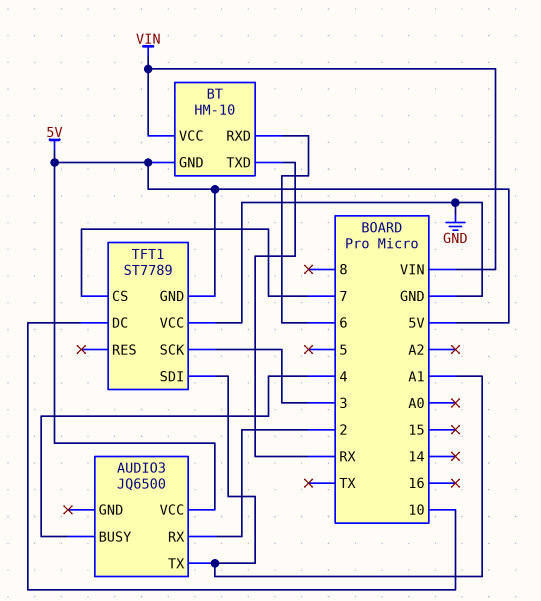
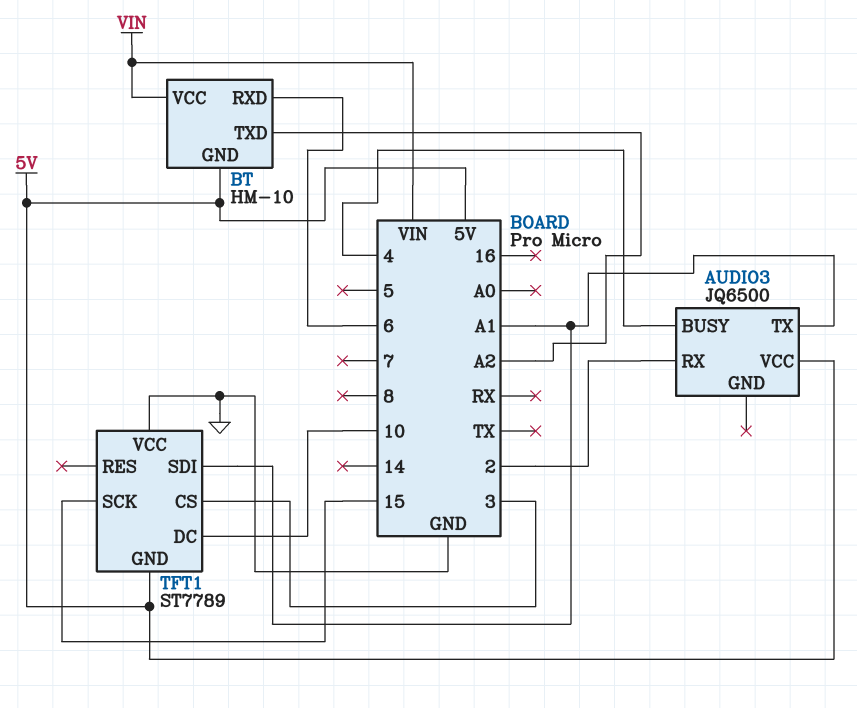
BT pin TXD: RX -> A2
TFT1 pin CS: 7 -> 3
TFT1 pin SCK: 3 -> 15

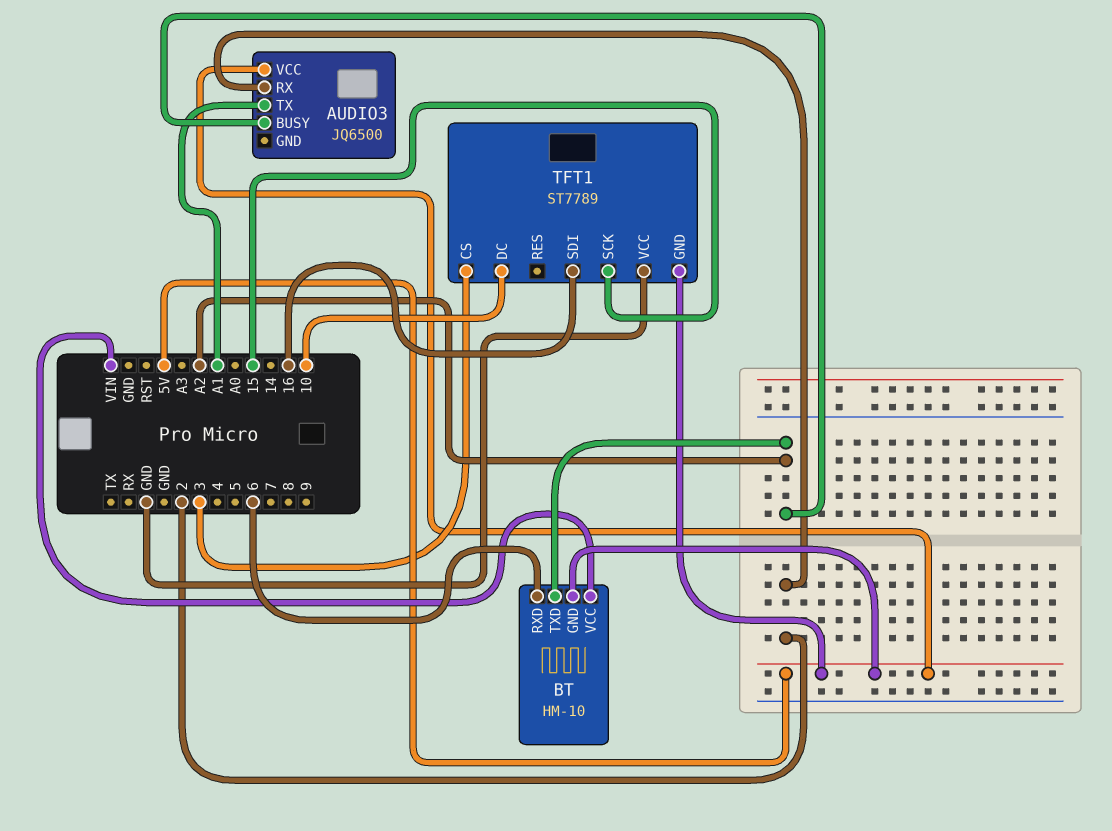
AUDIO3 pin BUSY: 4 -> A2
TFT1 pin SDI: A1 -> 16

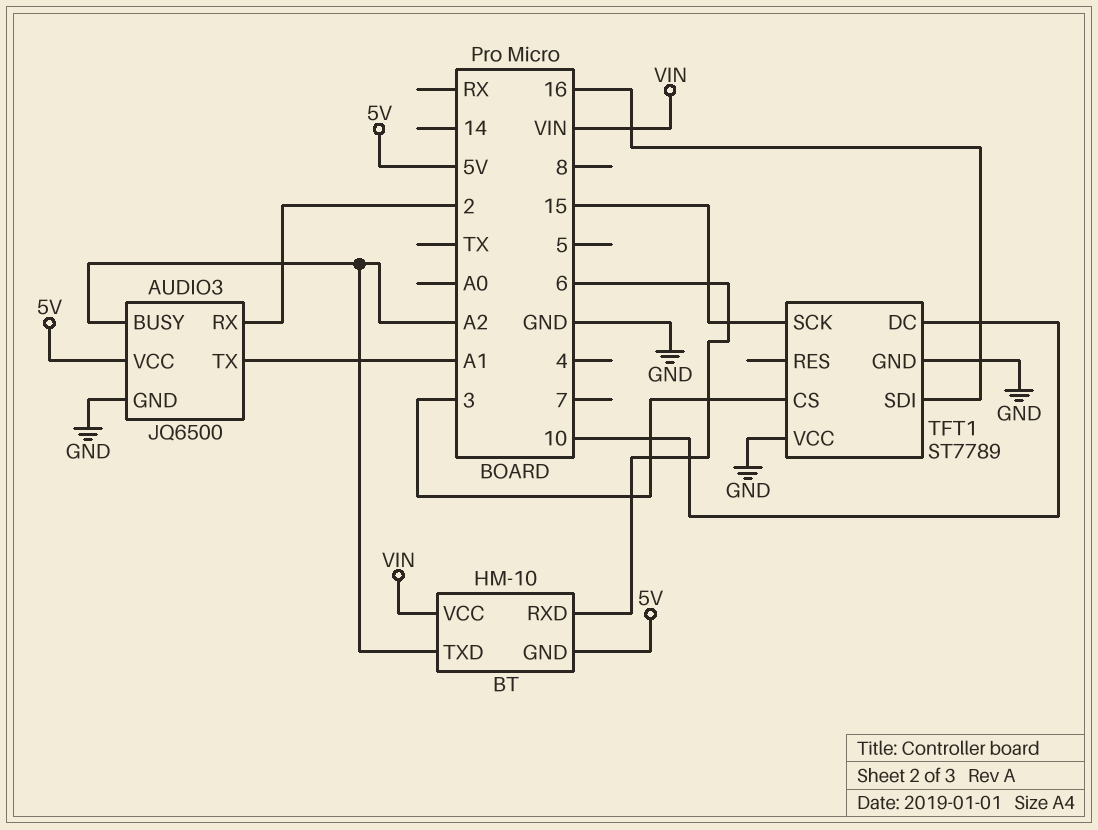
AUDIO3 pin GND: none -> GND
TFT1 pin GND: 5V -> GND

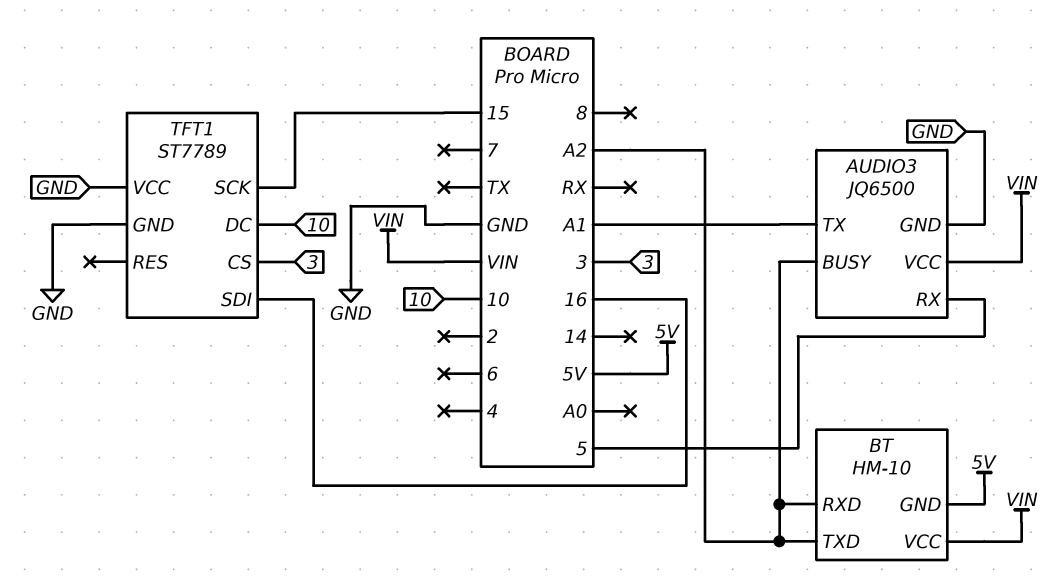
AUDIO3 pin RX: 2 -> 5
AUDIO3 pin VCC: 5V -> VIN
BT pin RXD: 6 -> A2

